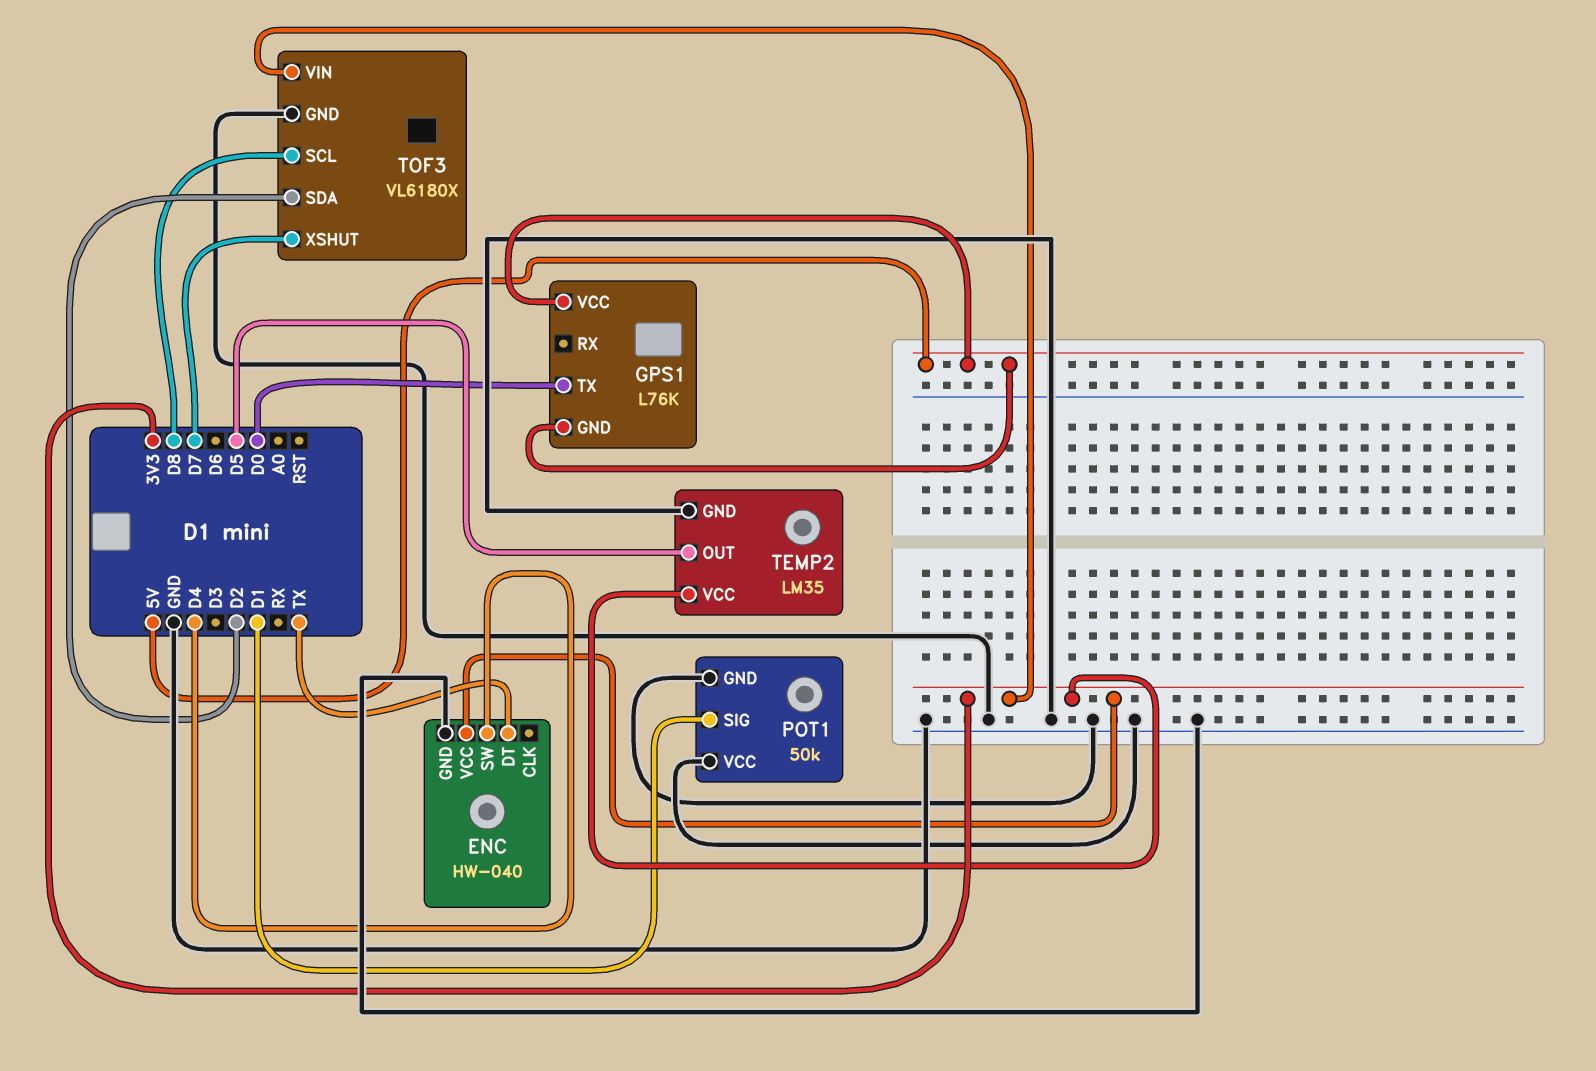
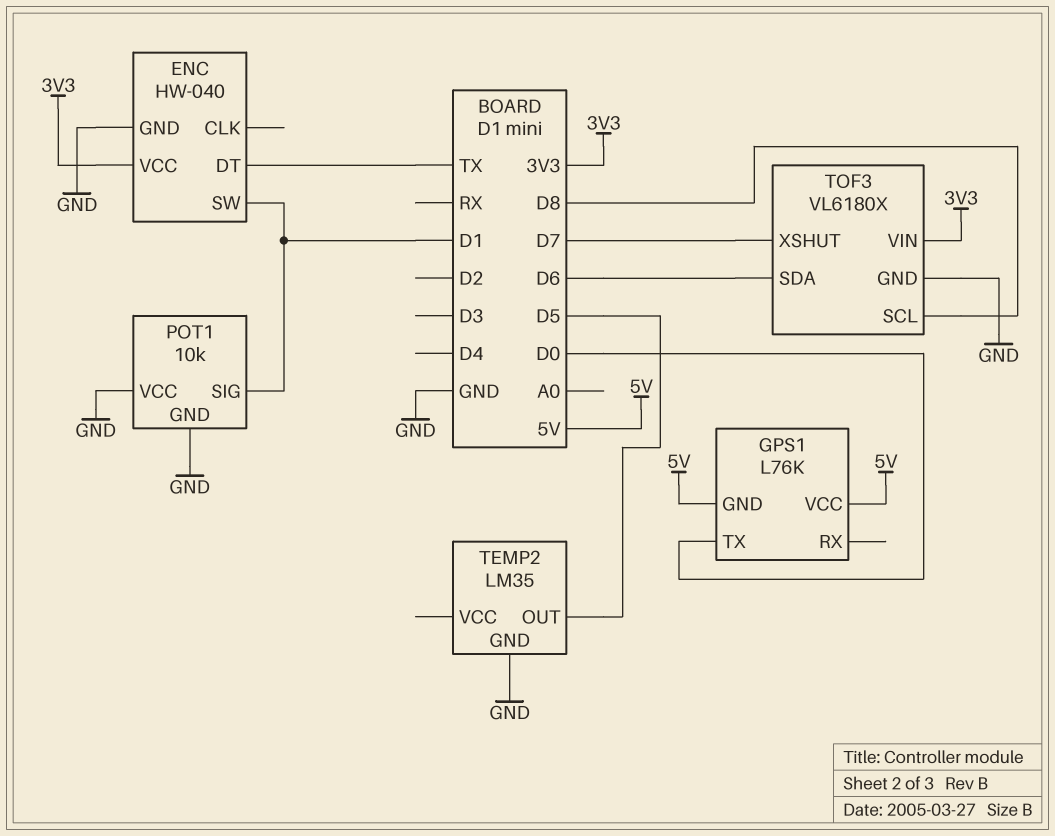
ENC pin SW: D4 -> D1
POT1: 50k -> 10k
TEMP2 pin VCC: 3V3 -> none
TOF3 pin SDA: D2 -> D6

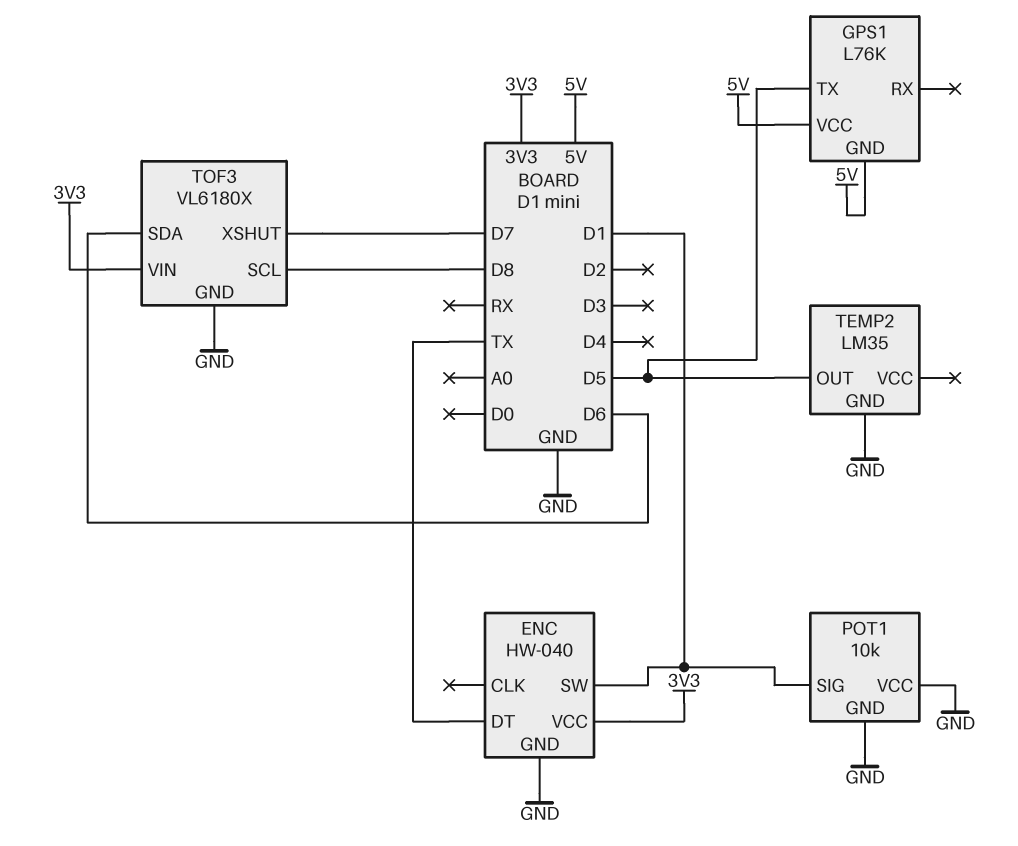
GPS1 pin TX: D0 -> D5

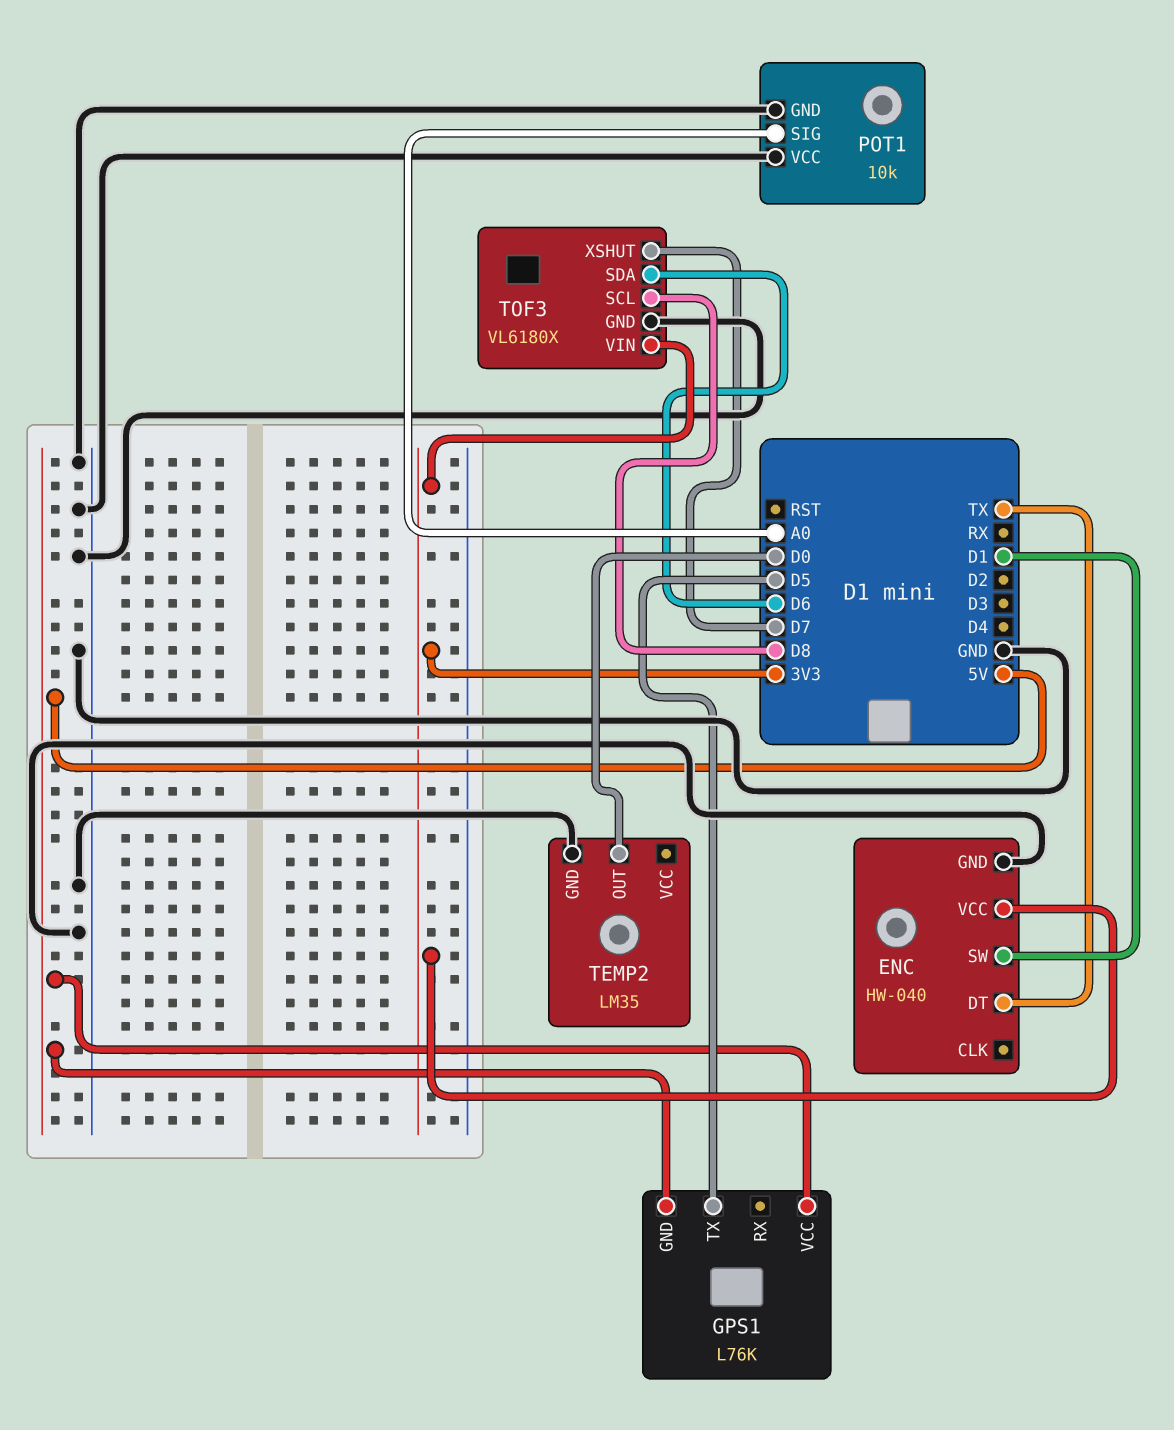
POT1 pin SIG: D1 -> A0
TEMP2 pin OUT: D5 -> D0

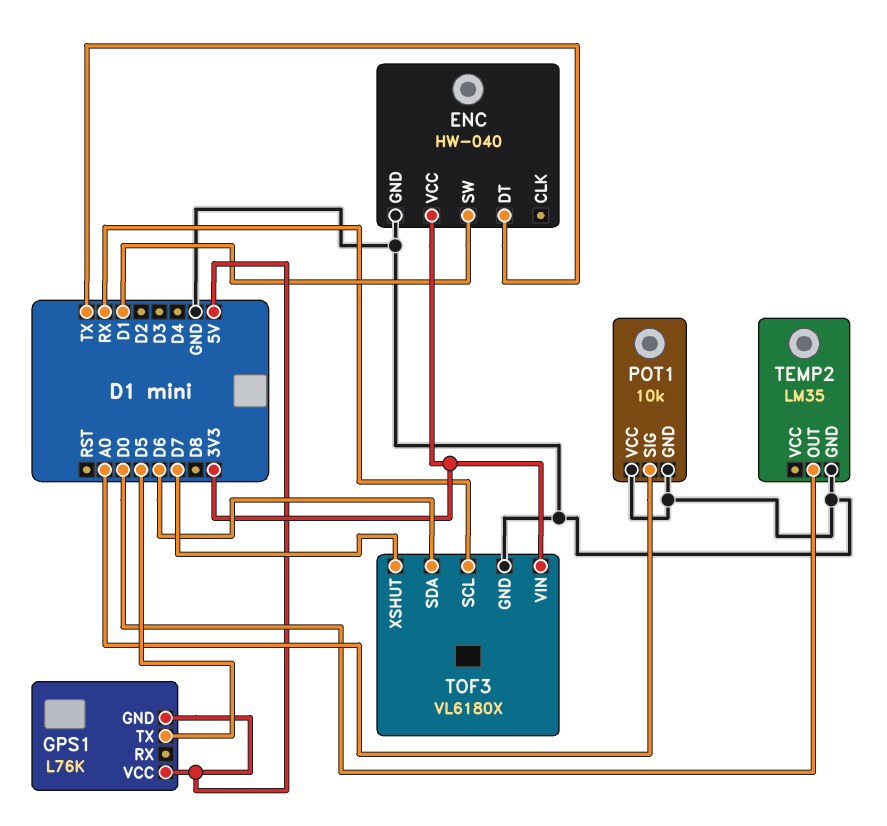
TOF3 pin SCL: D8 -> RX

